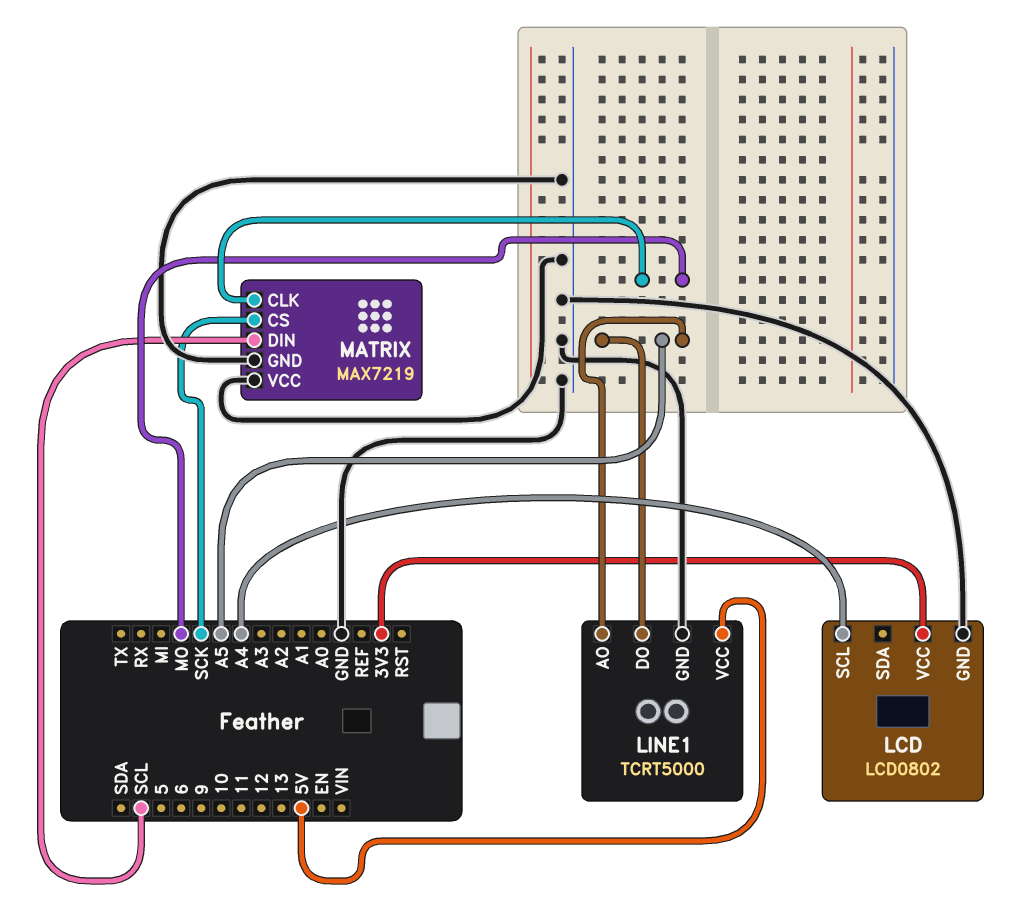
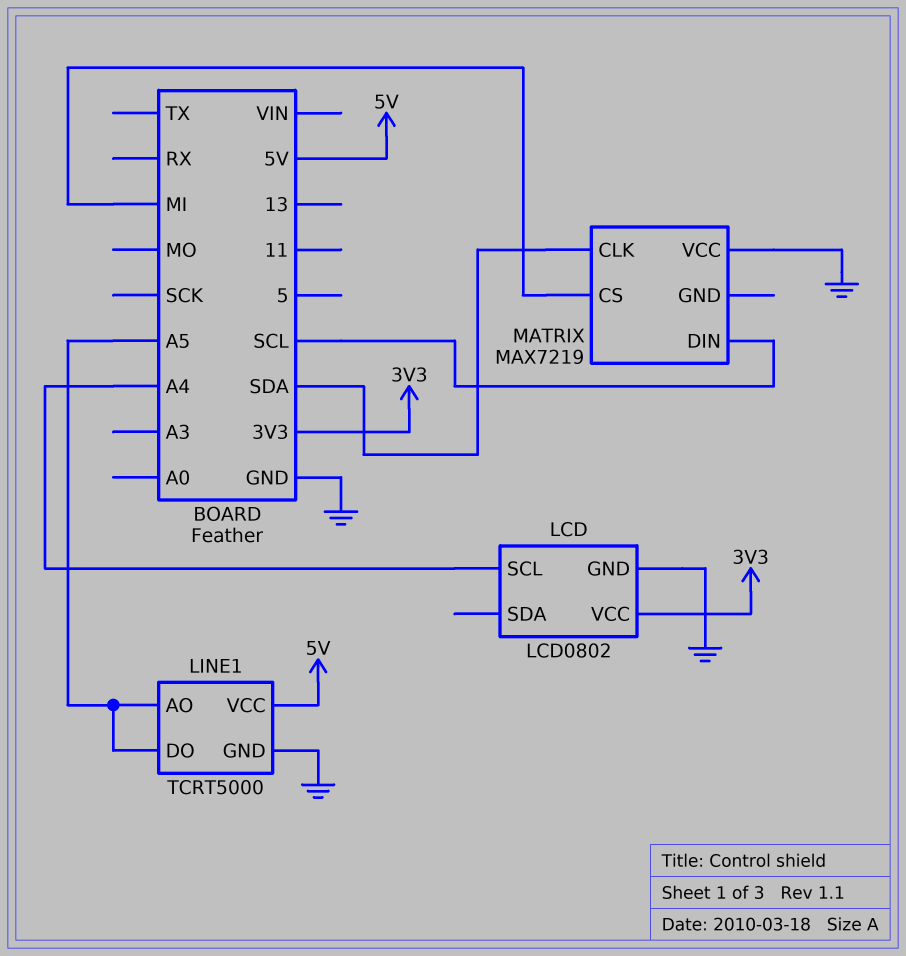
MATRIX pin CLK: MO -> SDA
MATRIX pin CS: SCK -> MI
MATRIX pin GND: GND -> none

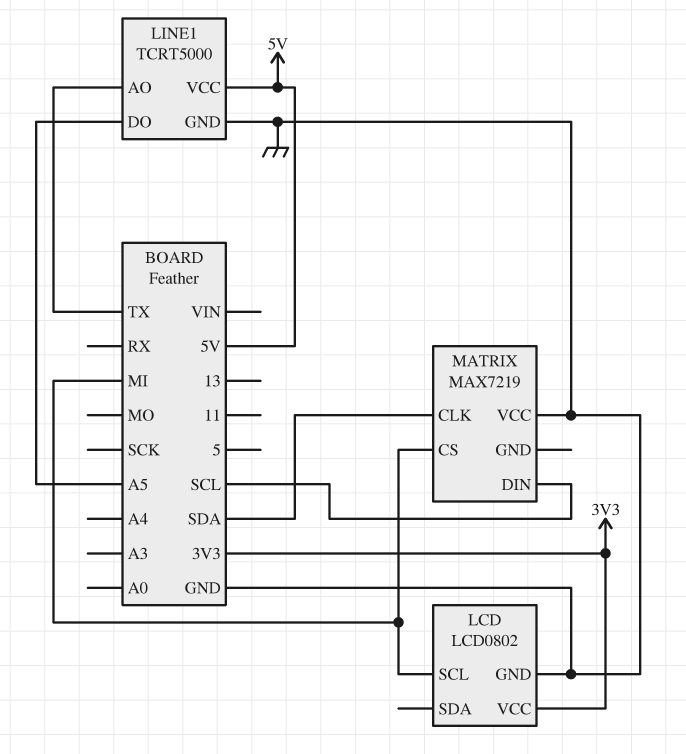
LCD pin SCL: A4 -> MI
LINE1 pin AO: A5 -> TX

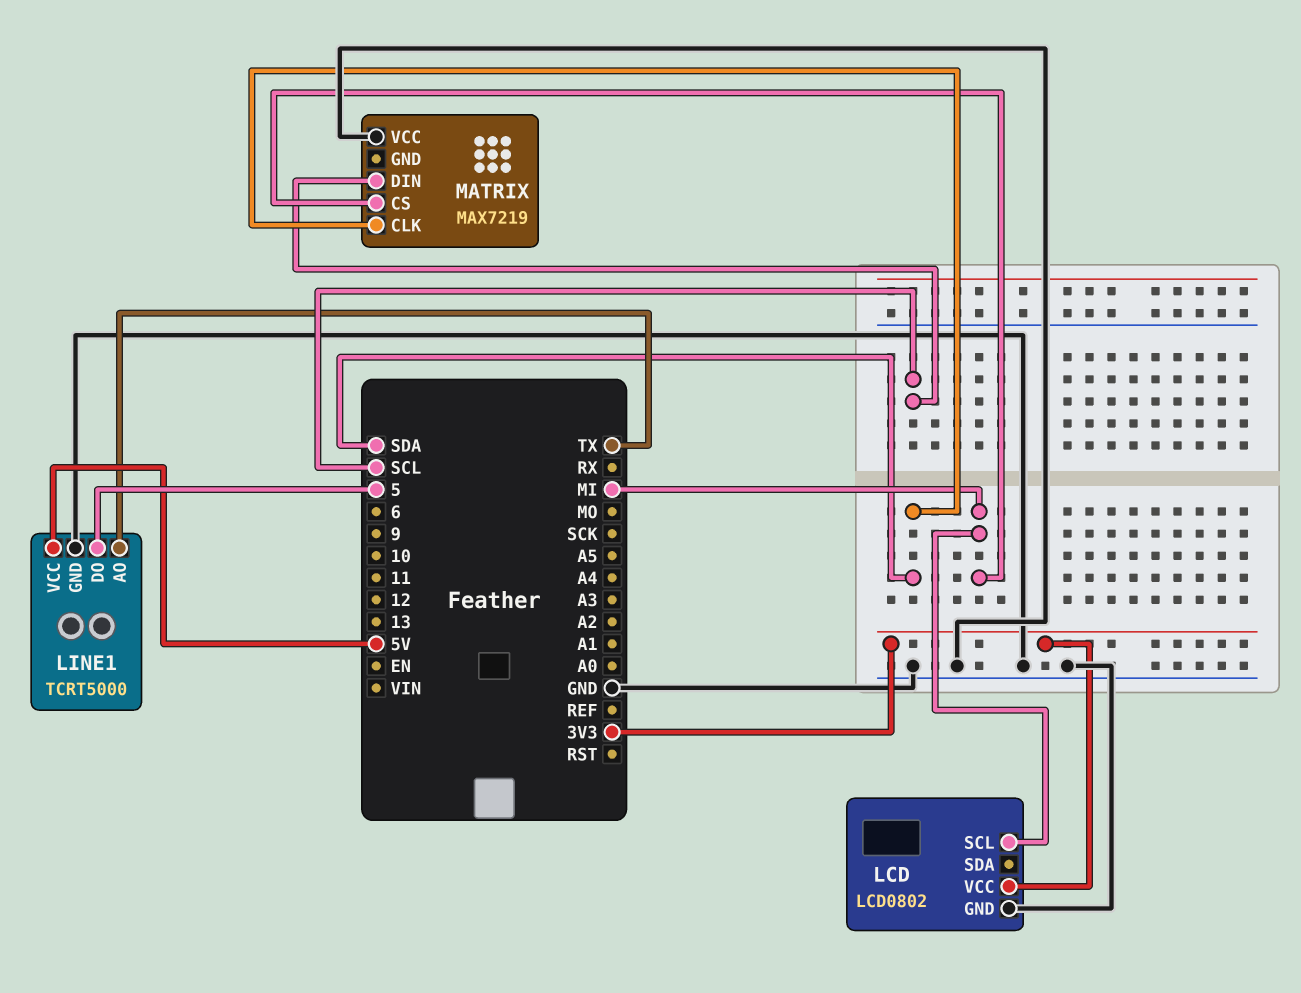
LINE1 pin DO: A5 -> 5

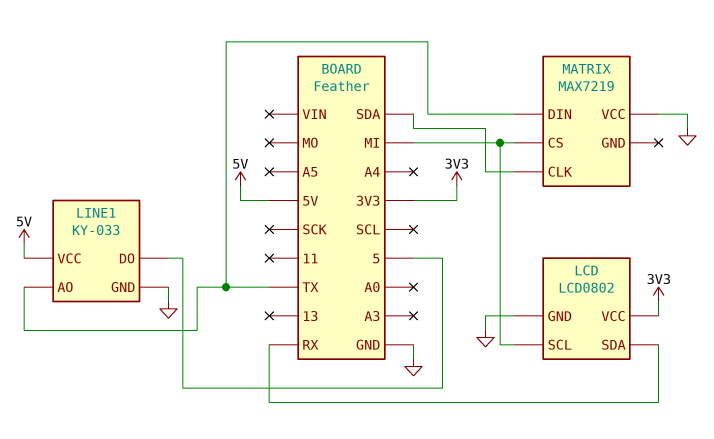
LCD pin SDA: none -> RX
LINE1: TCRT5000 -> KY-033
MATRIX pin DIN: SCL -> TX

